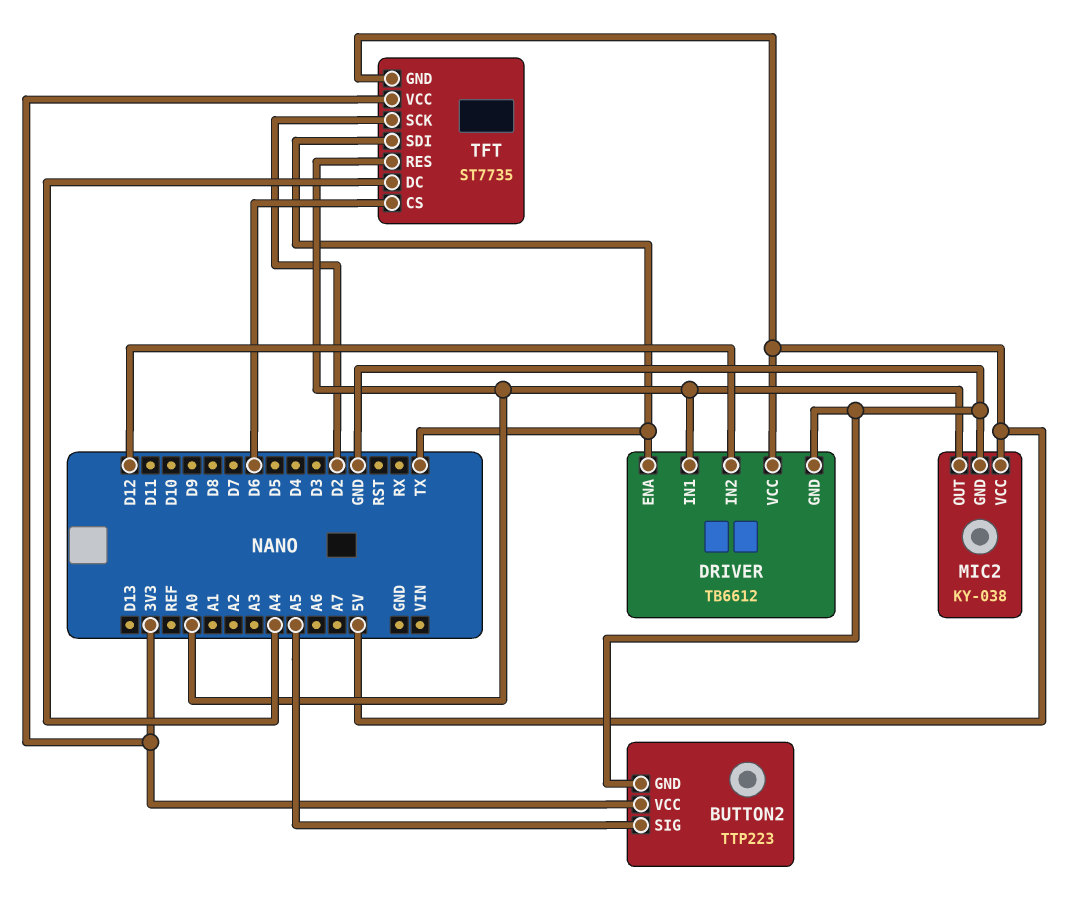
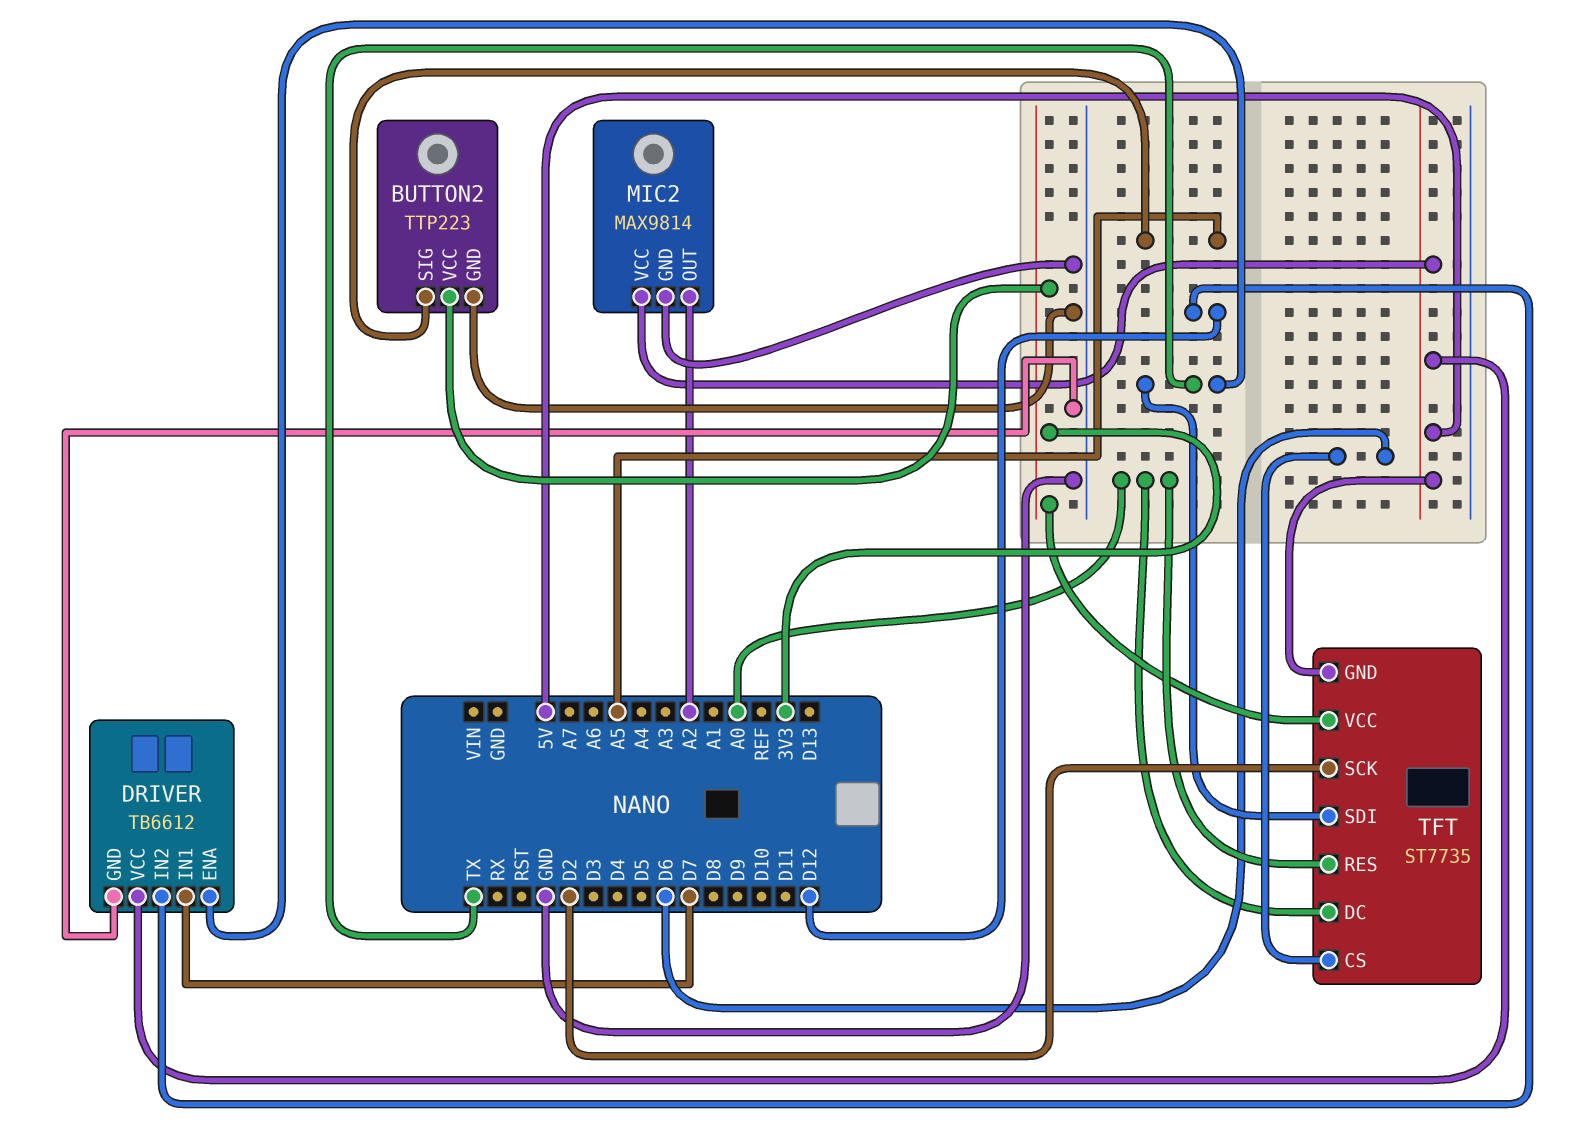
DRIVER pin IN1: A0 -> D7
MIC2: KY-038 -> MAX9814
MIC2 pin OUT: A0 -> A2
TFT pin DC: A4 -> A0

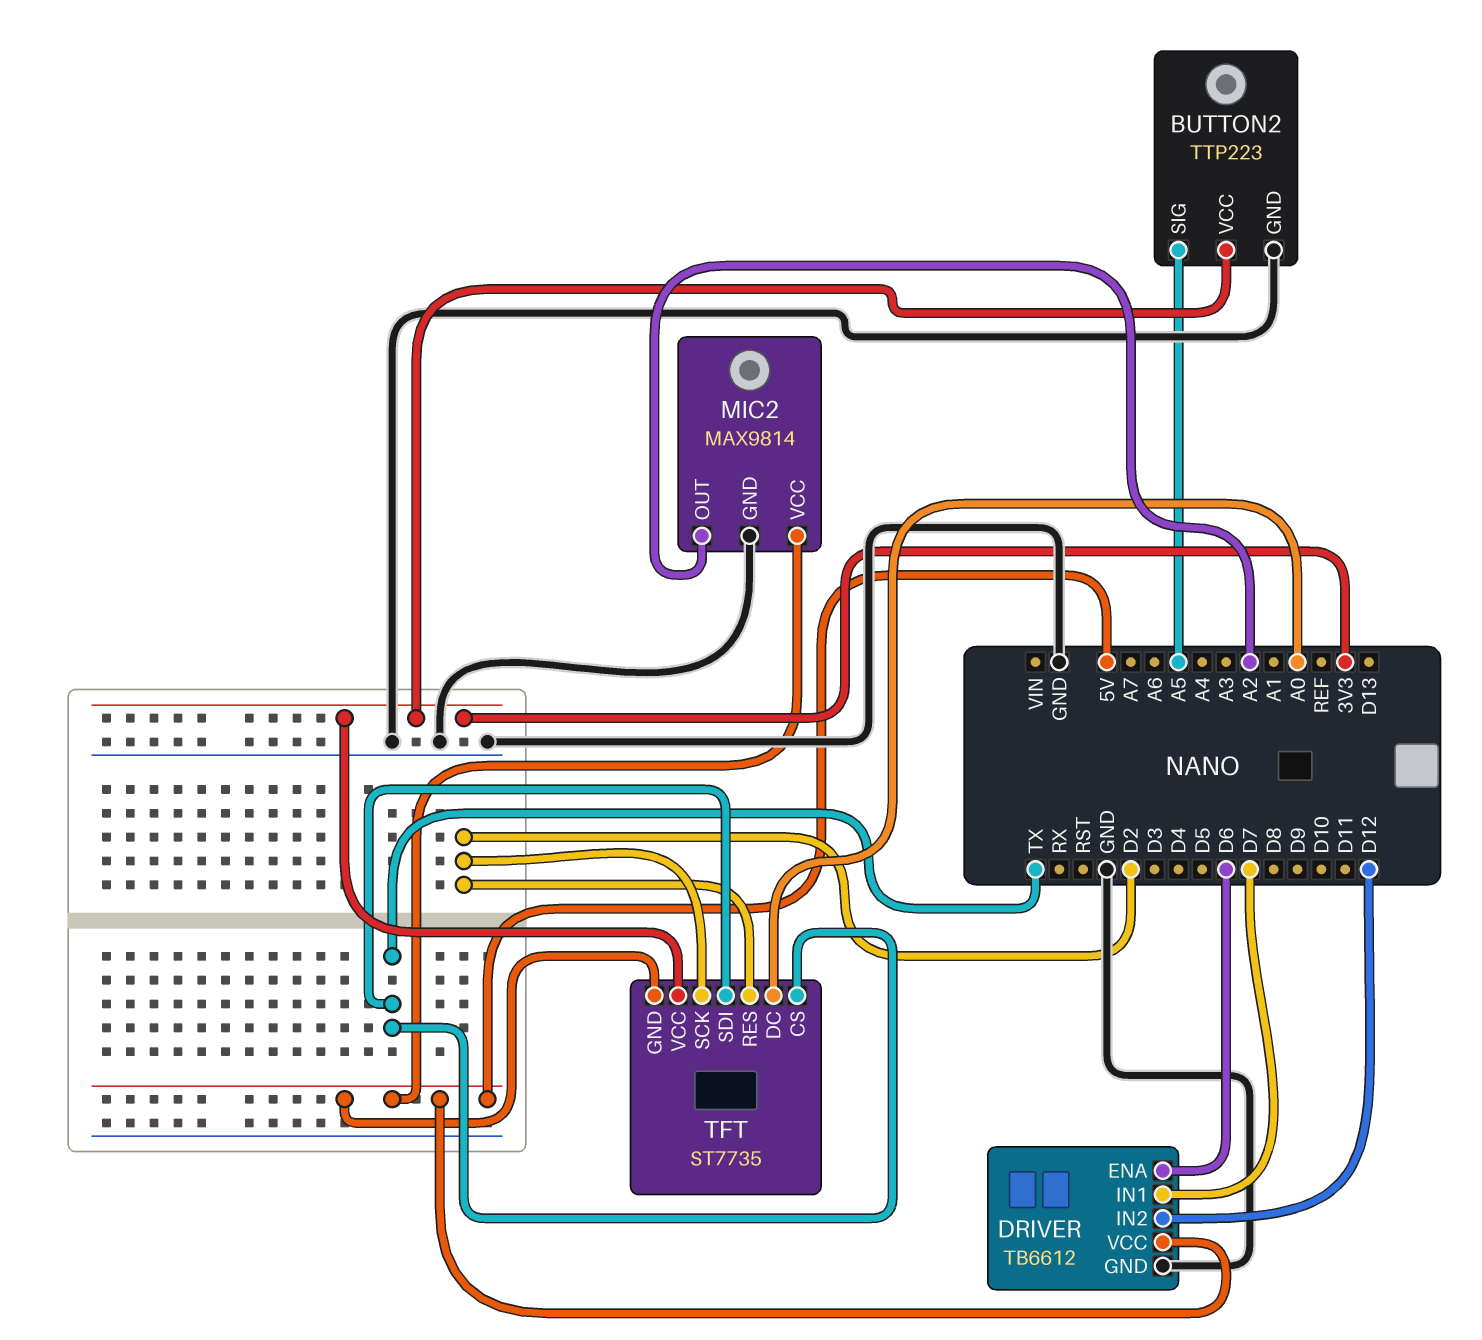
DRIVER pin ENA: TX -> D6
TFT pin CS: D6 -> TX
TFT pin RES: A0 -> D2

